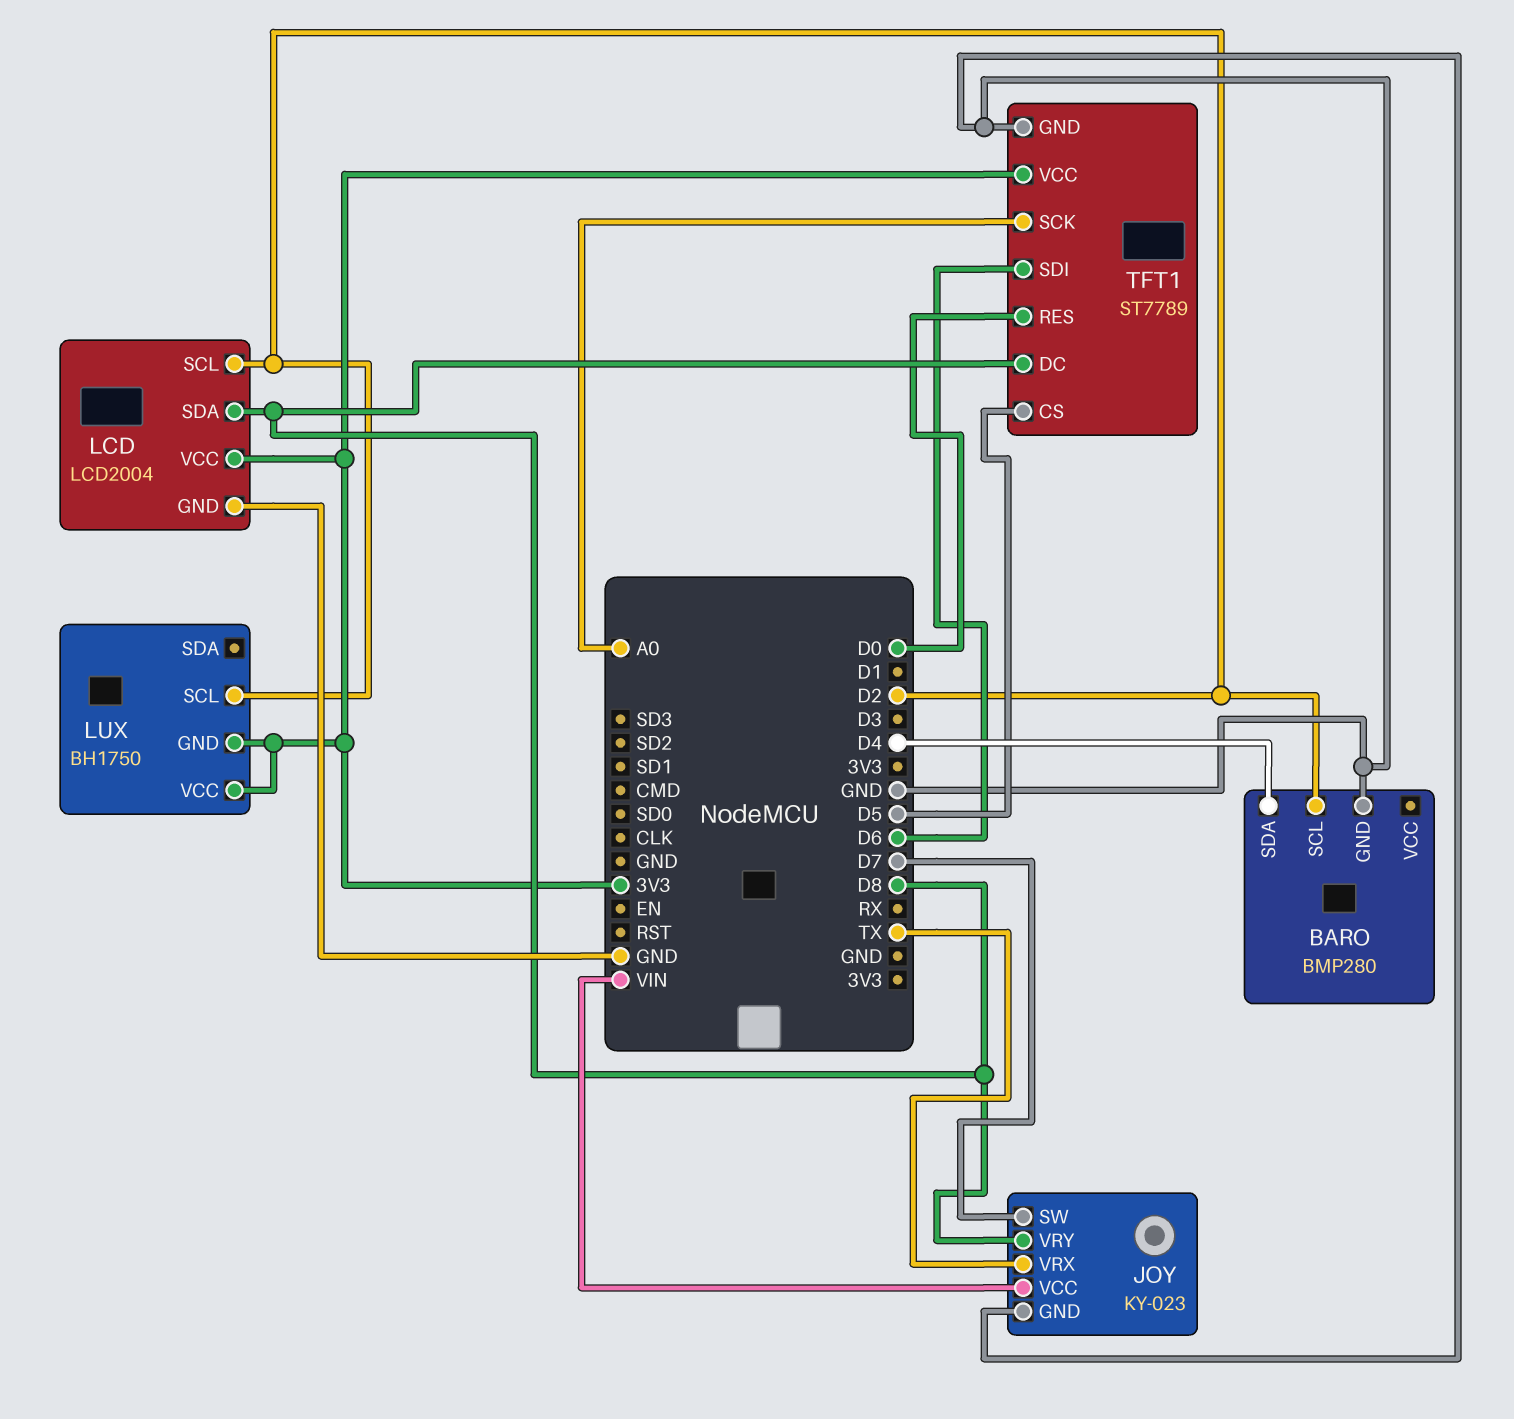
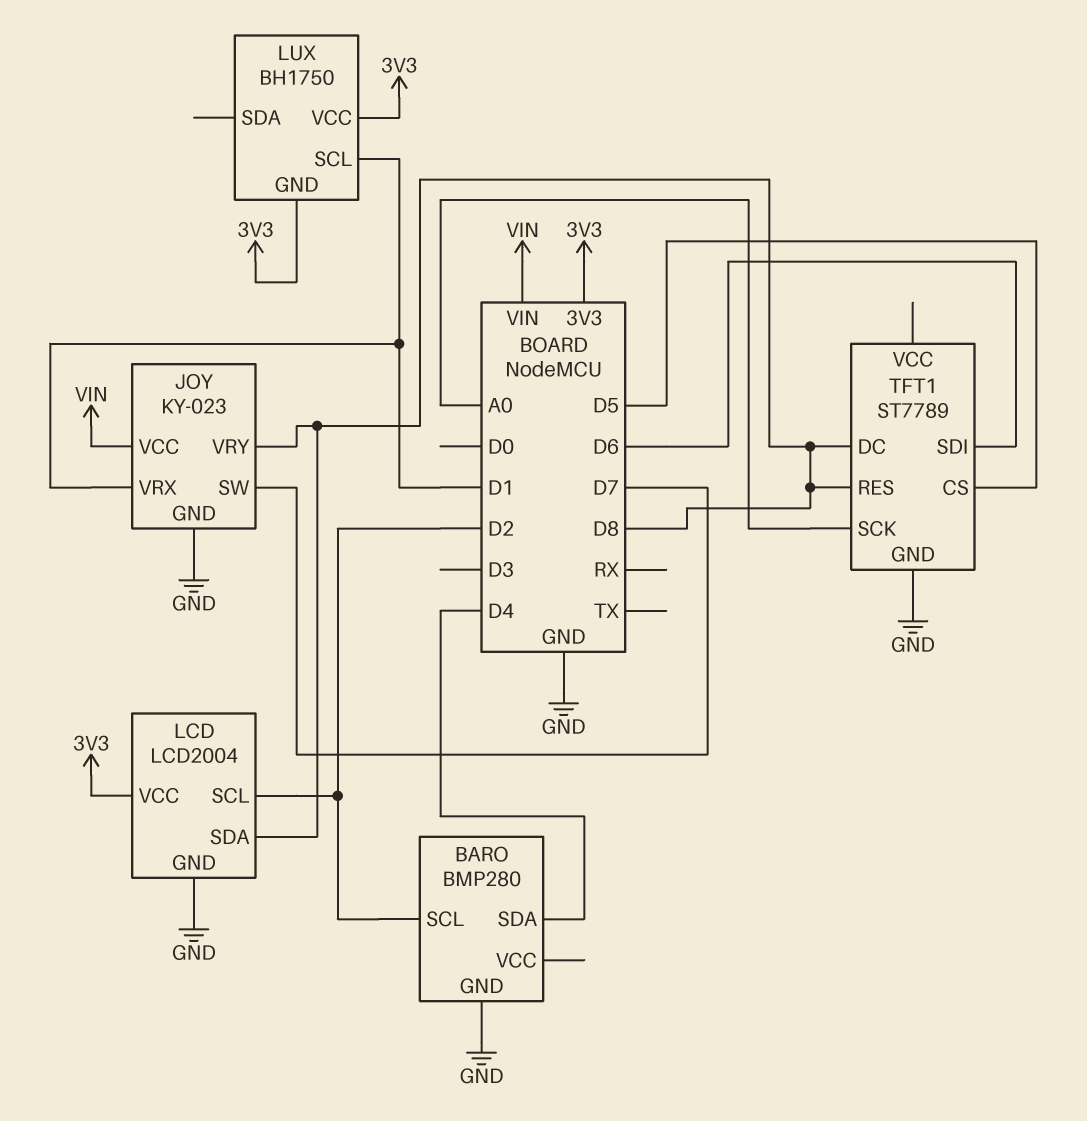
JOY pin VRX: TX -> D1
LUX pin SCL: D2 -> D1
TFT1 pin RES: D0 -> D8
TFT1 pin VCC: 3V3 -> none

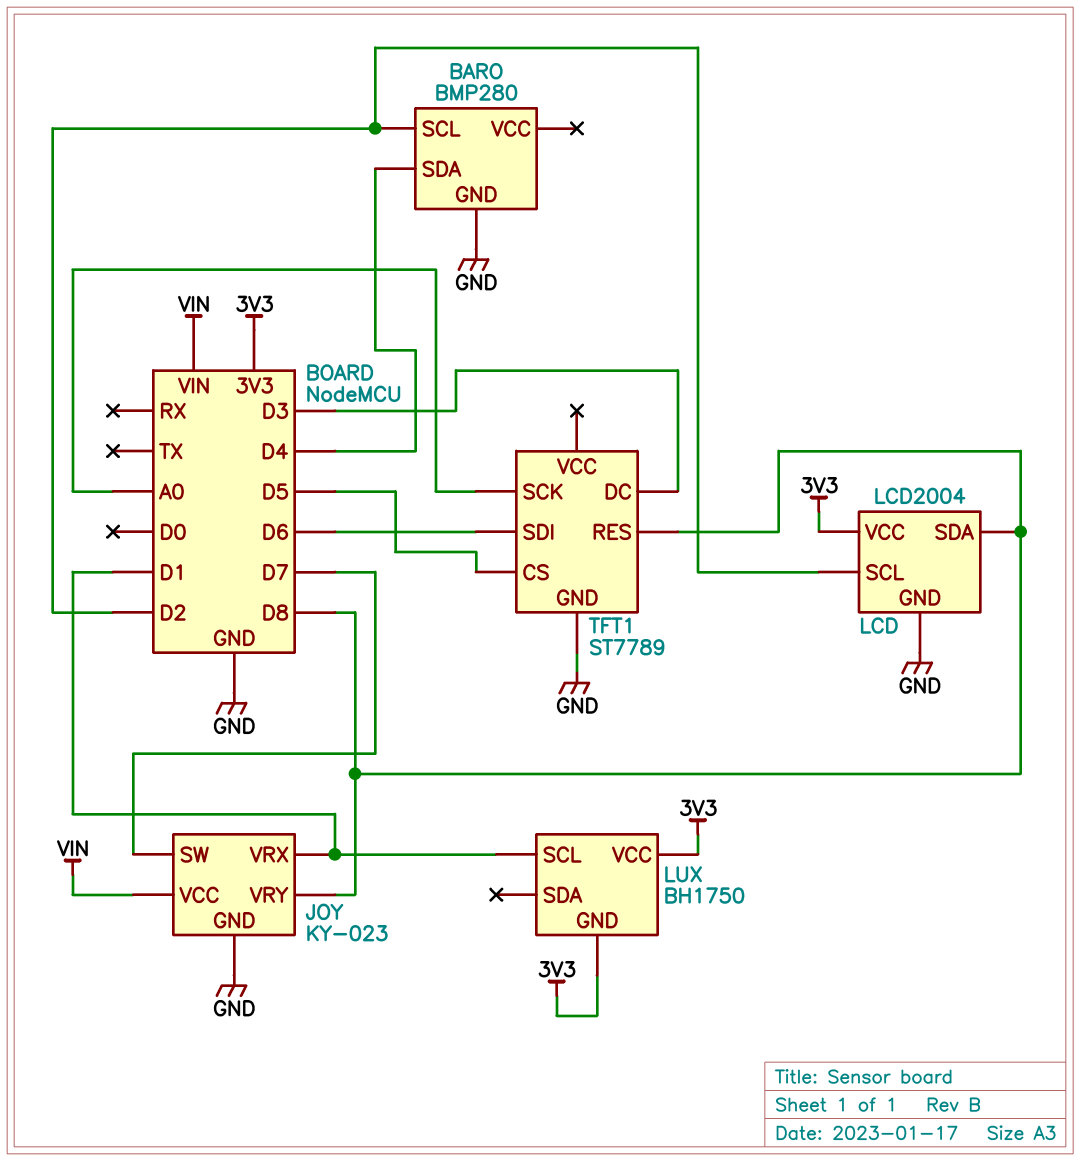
TFT1 pin DC: D8 -> D3

